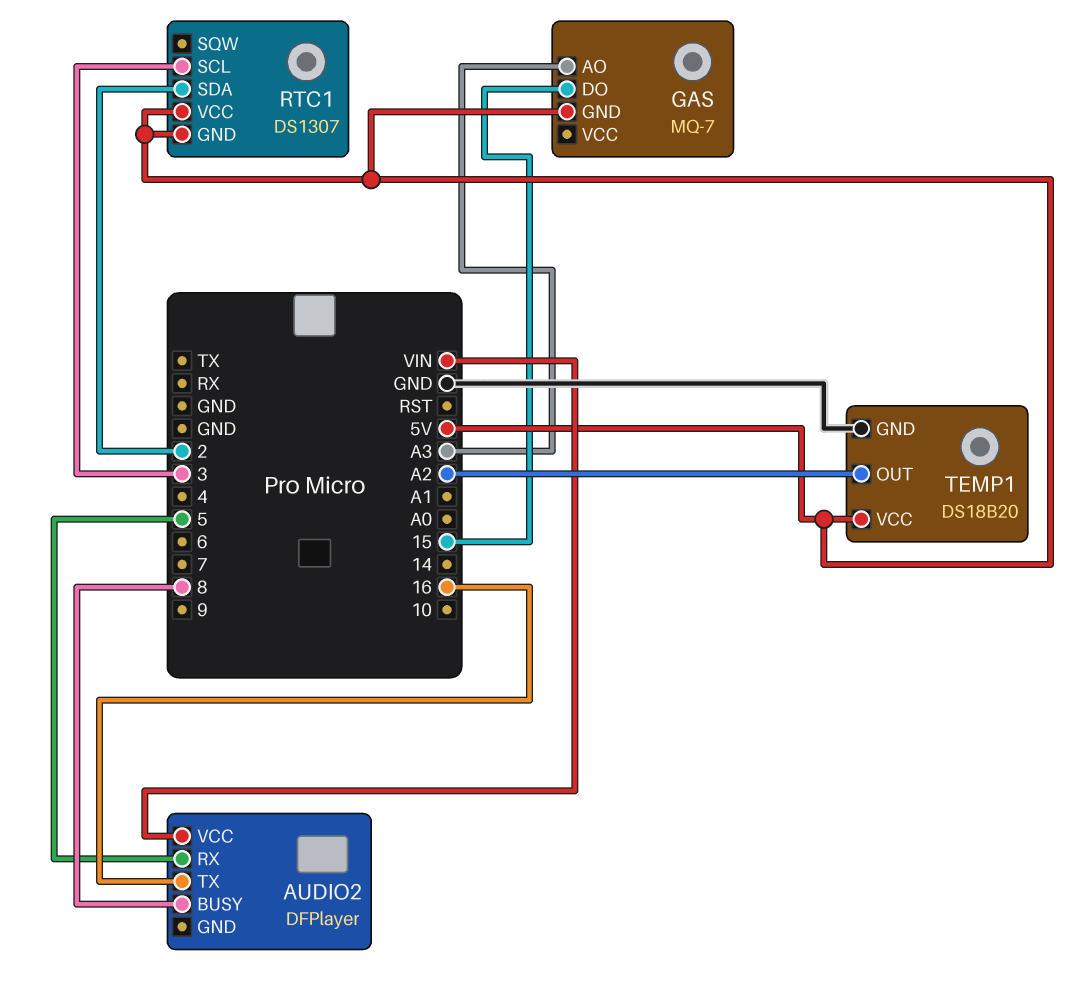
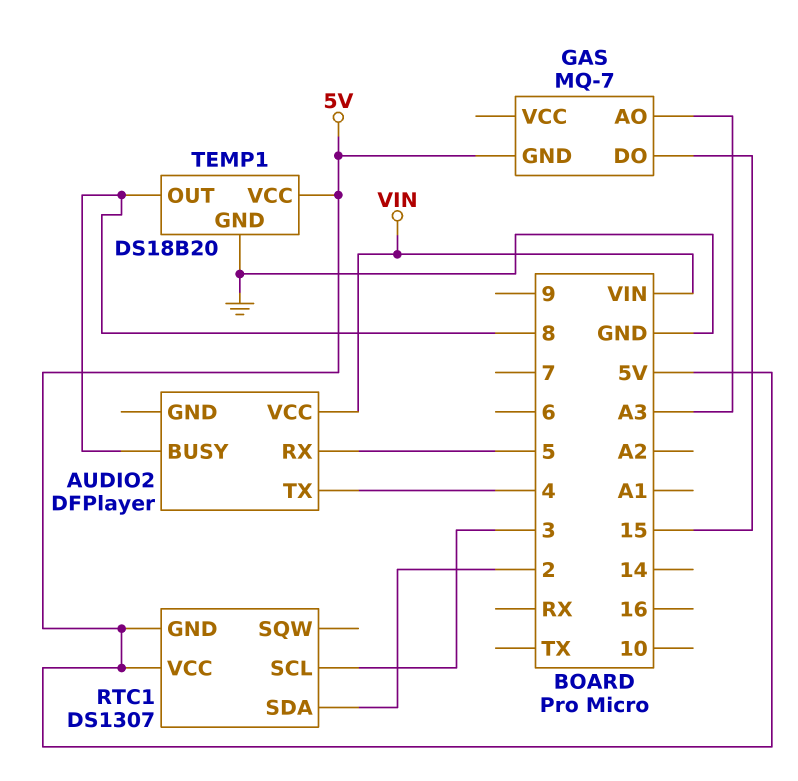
AUDIO2 pin TX: 16 -> 4
TEMP1 pin OUT: A2 -> 8

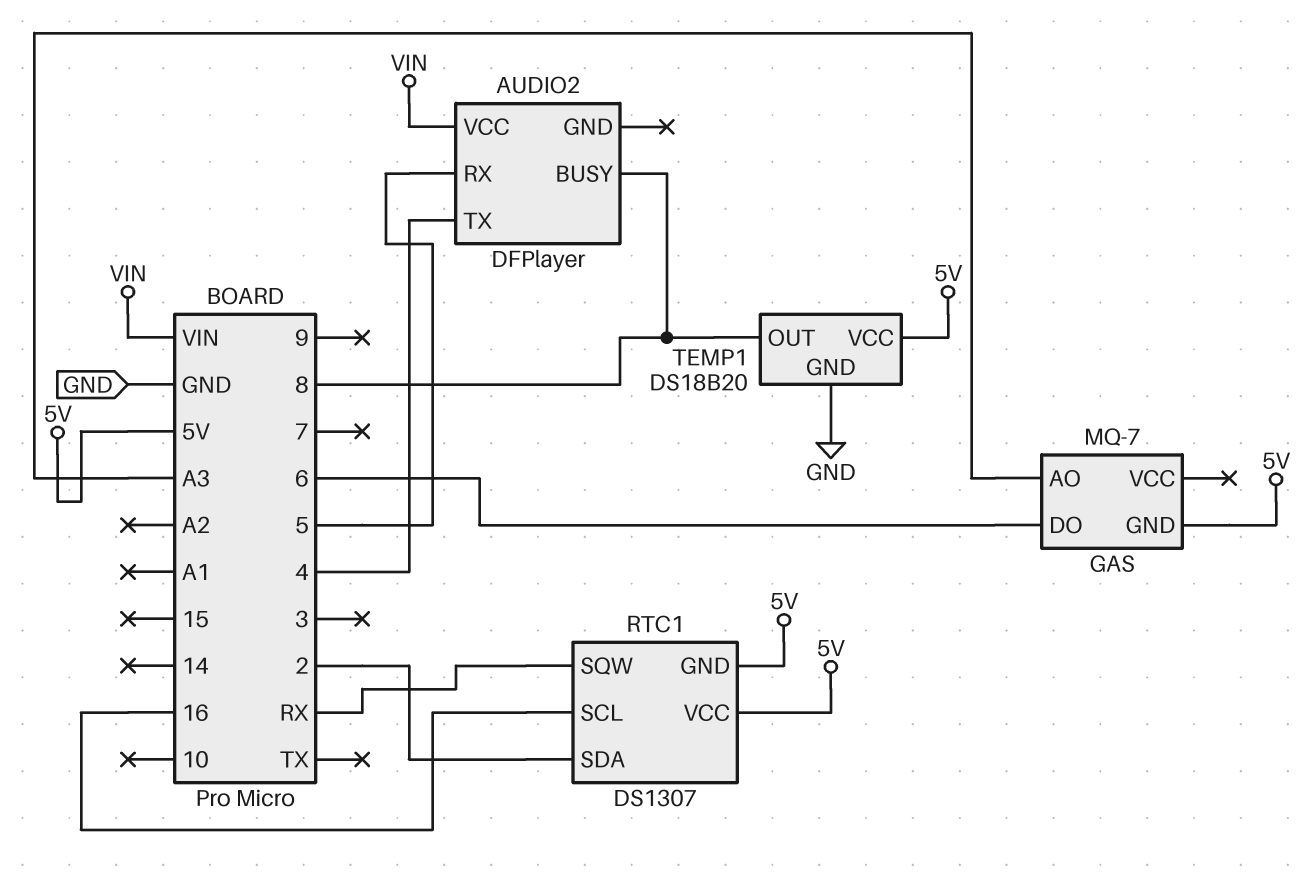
GAS pin DO: 15 -> 6
RTC1 pin SCL: 3 -> 16
RTC1 pin SQW: none -> RX

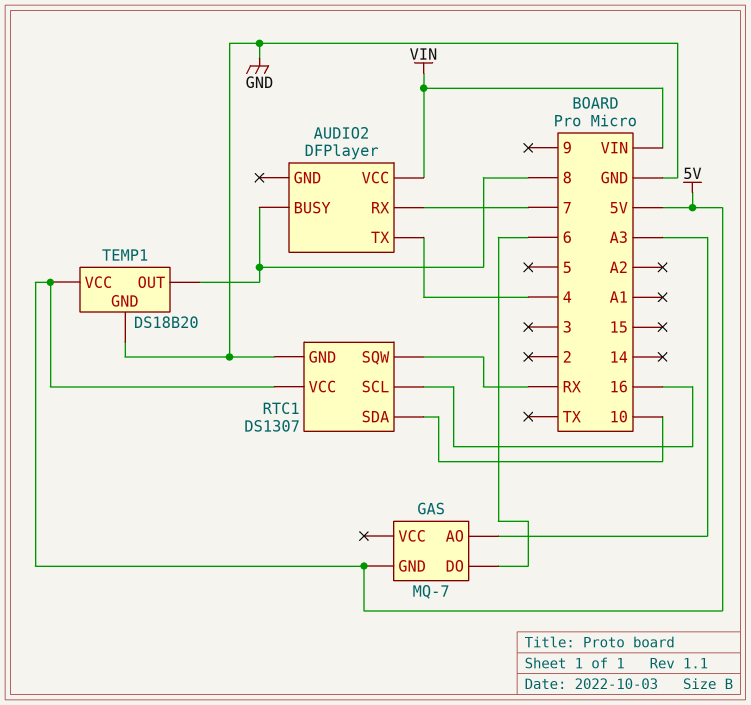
AUDIO2 pin RX: 5 -> 7
RTC1 pin GND: 5V -> GND
RTC1 pin SDA: 2 -> 10

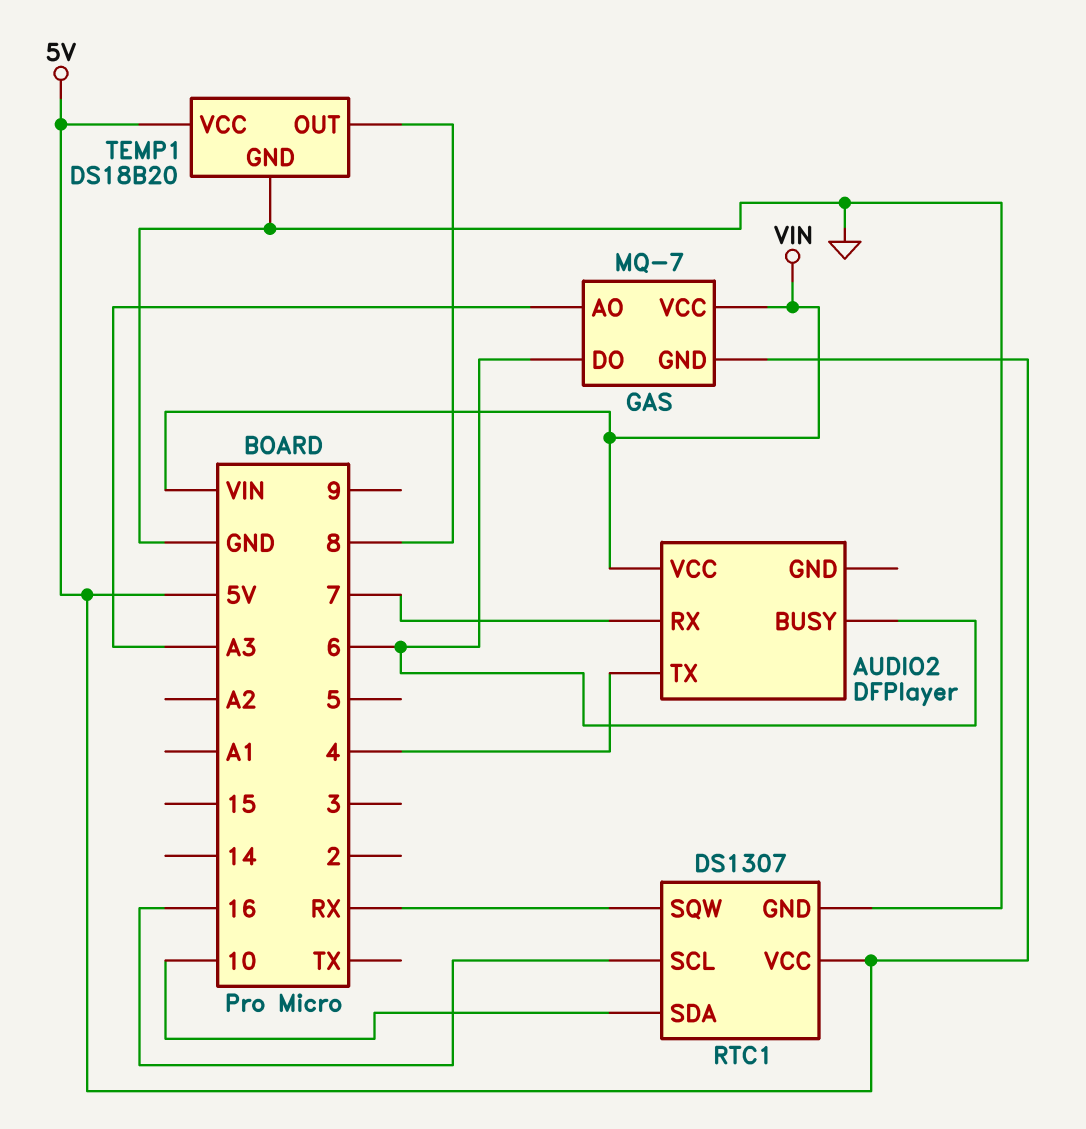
AUDIO2 pin BUSY: 8 -> 6
GAS pin VCC: none -> VIN

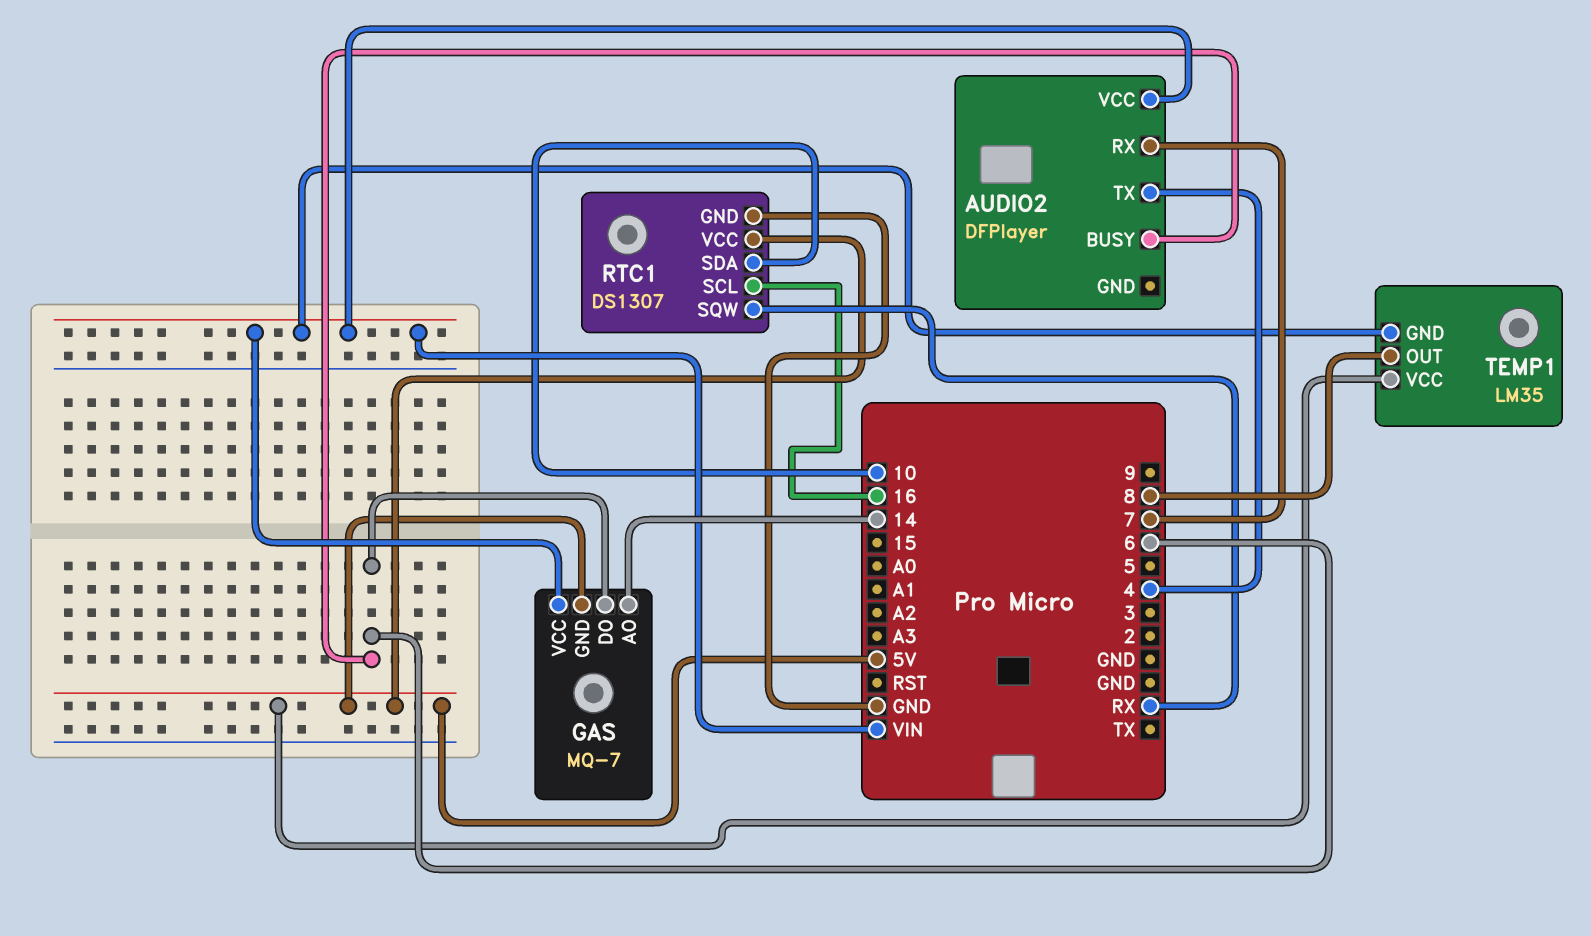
GAS pin AO: A3 -> 14
TEMP1: DS18B20 -> LM35
TEMP1 pin GND: GND -> VIN

